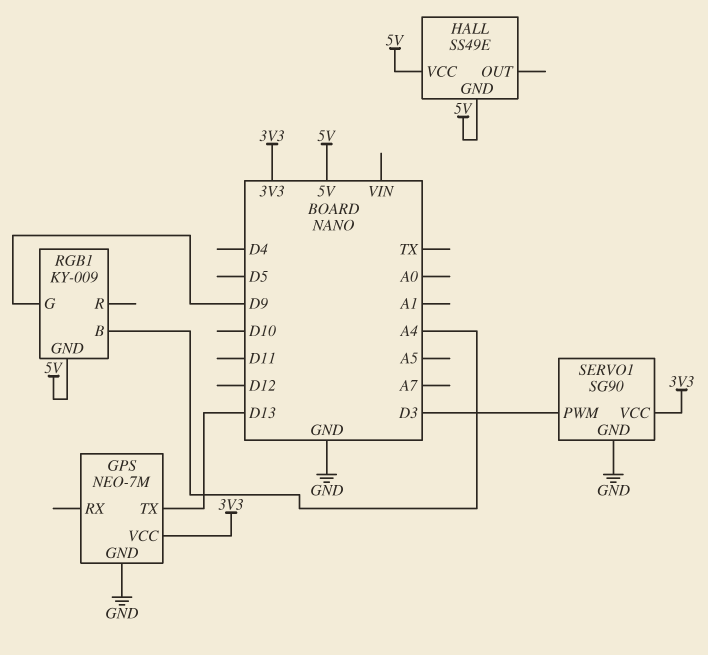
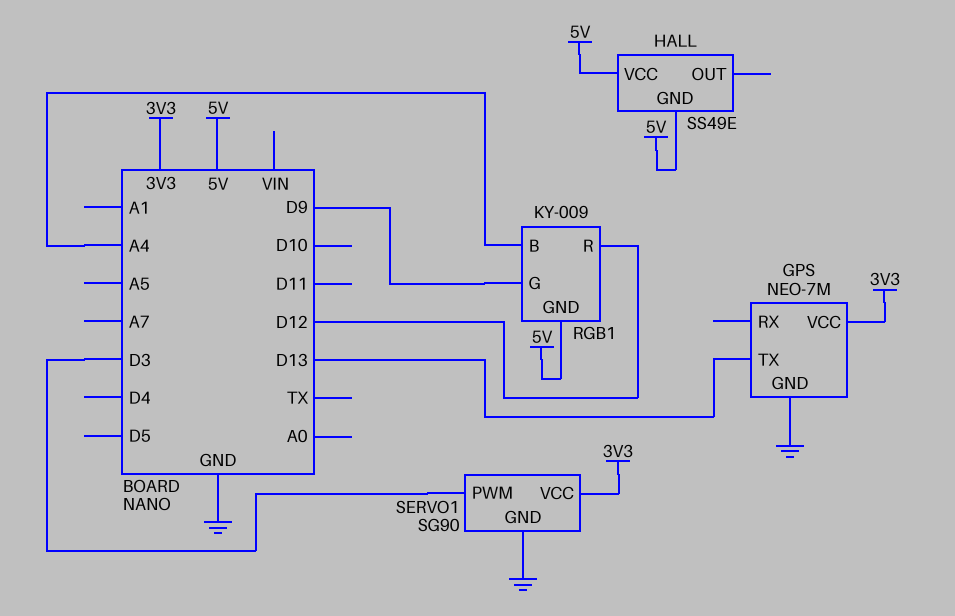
RGB1 pin R: none -> D12

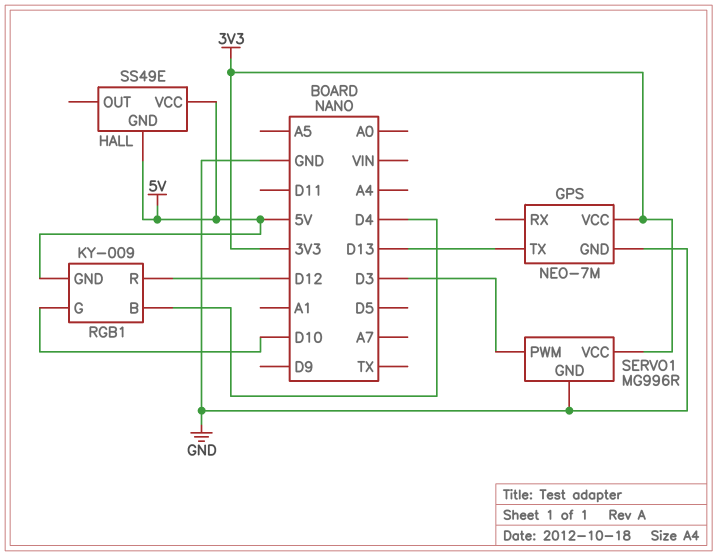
RGB1 pin B: A4 -> D4
RGB1 pin G: D9 -> D10
SERVO1: SG90 -> MG996R

